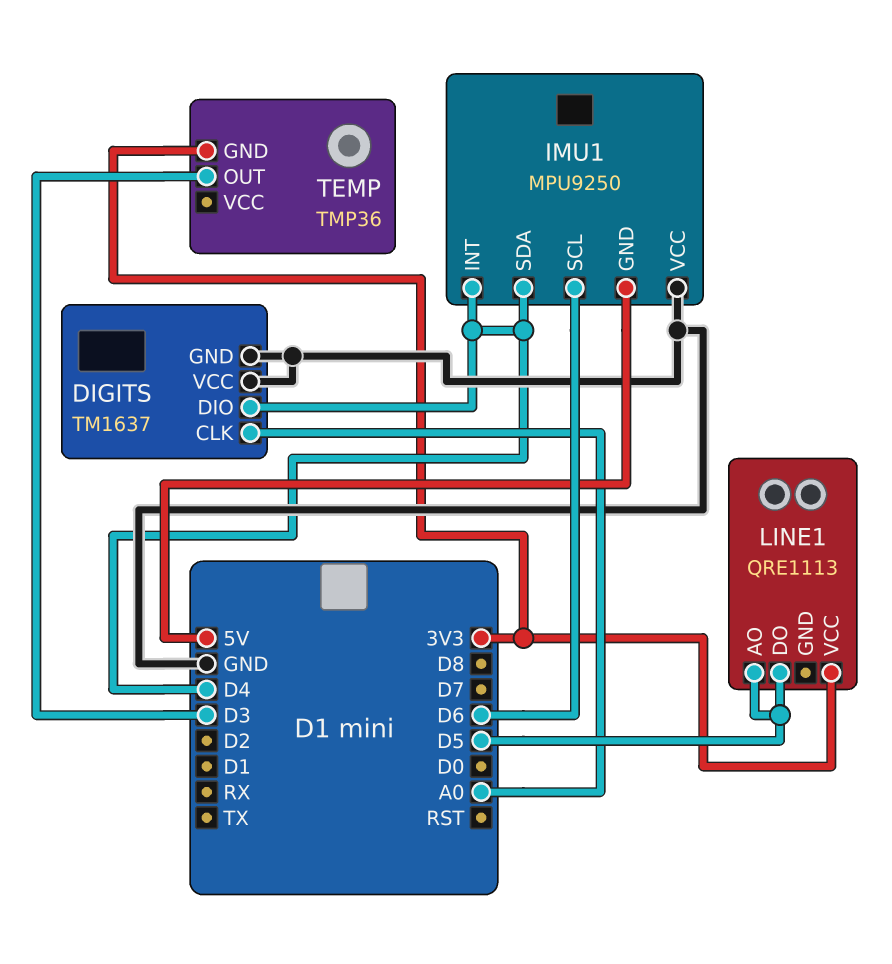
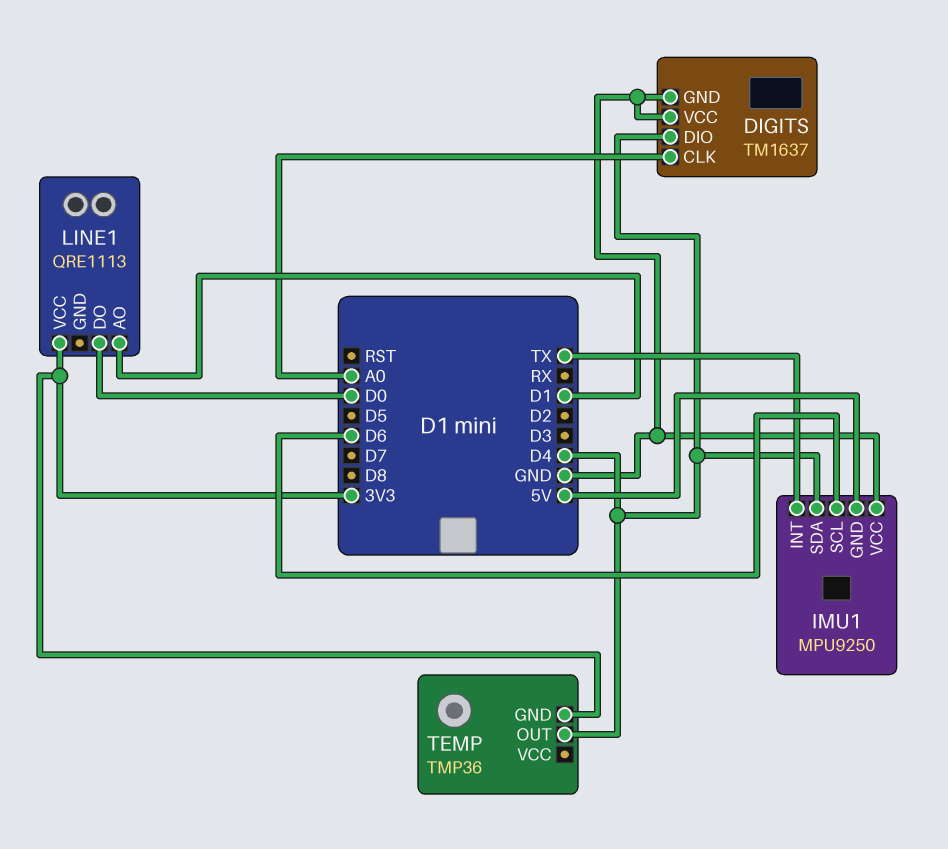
IMU1 pin INT: D4 -> TX
LINE1 pin AO: D5 -> D1
LINE1 pin DO: D5 -> D0
TEMP pin OUT: D3 -> D4

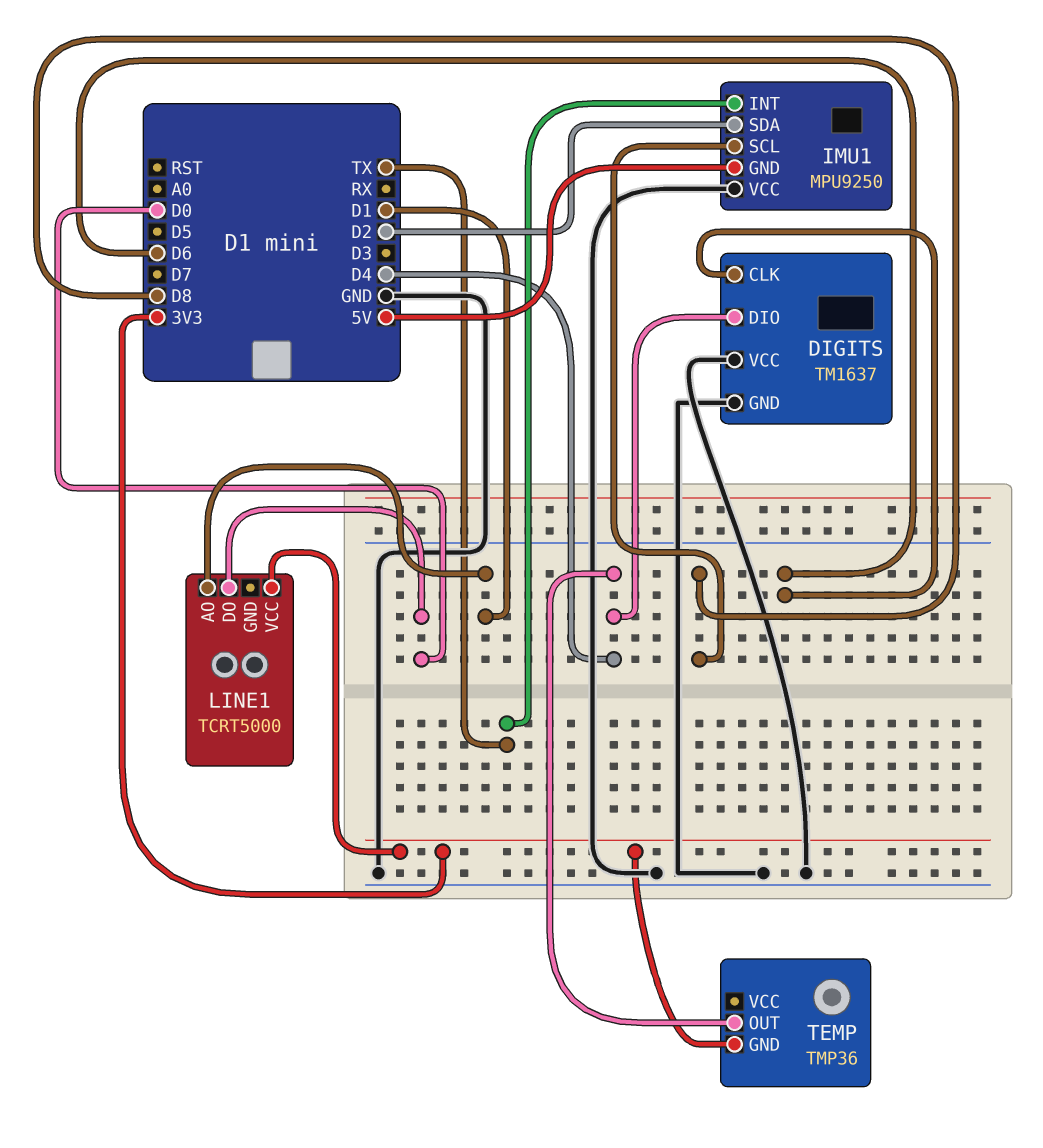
DIGITS pin CLK: A0 -> D6
IMU1 pin SCL: D6 -> D8
IMU1 pin SDA: D4 -> D2
LINE1: QRE1113 -> TCRT5000

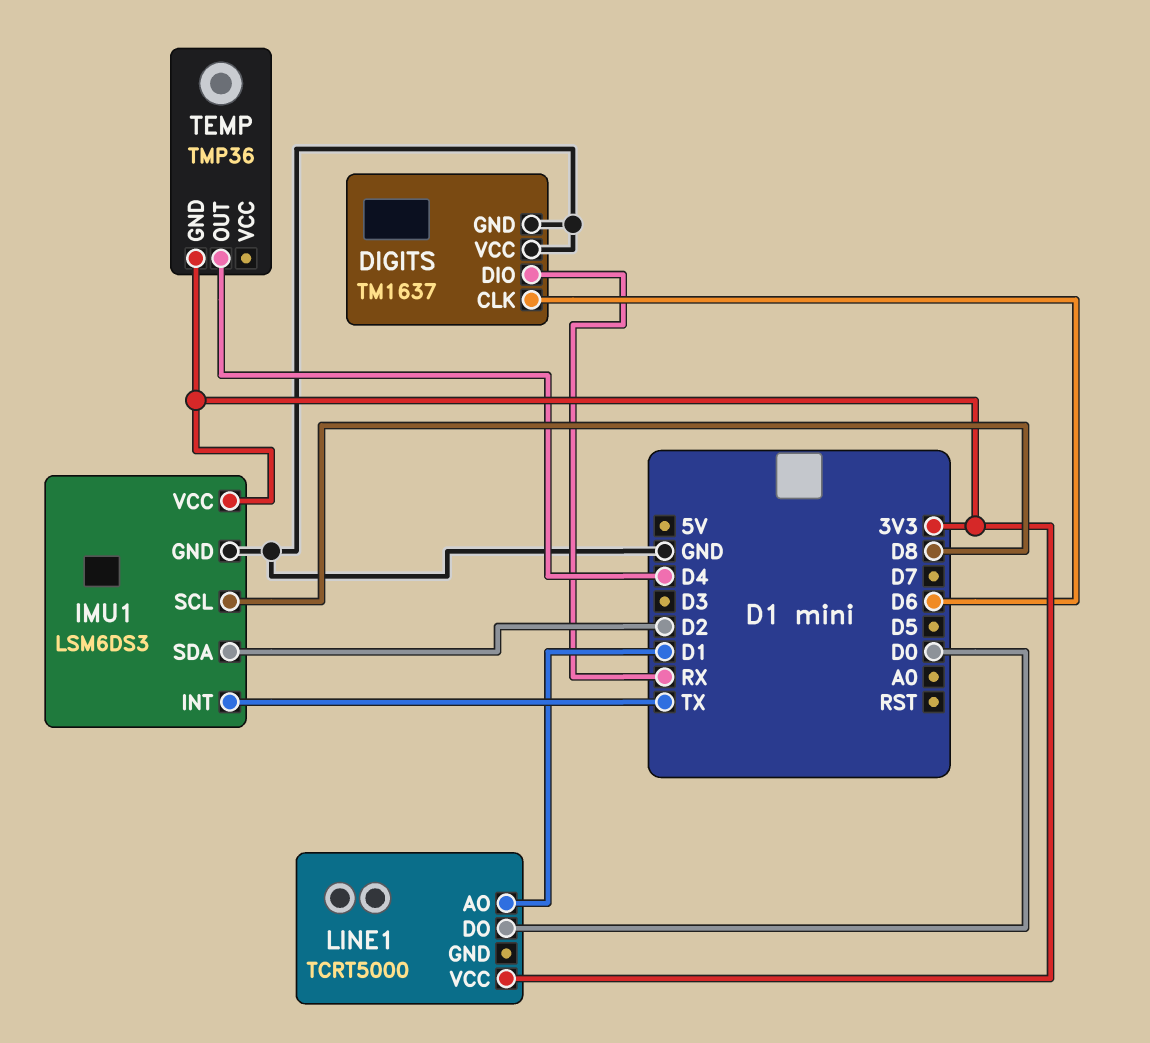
DIGITS pin DIO: D4 -> RX
IMU1: MPU9250 -> LSM6DS3
IMU1 pin GND: 5V -> GND
IMU1 pin VCC: GND -> 3V3

